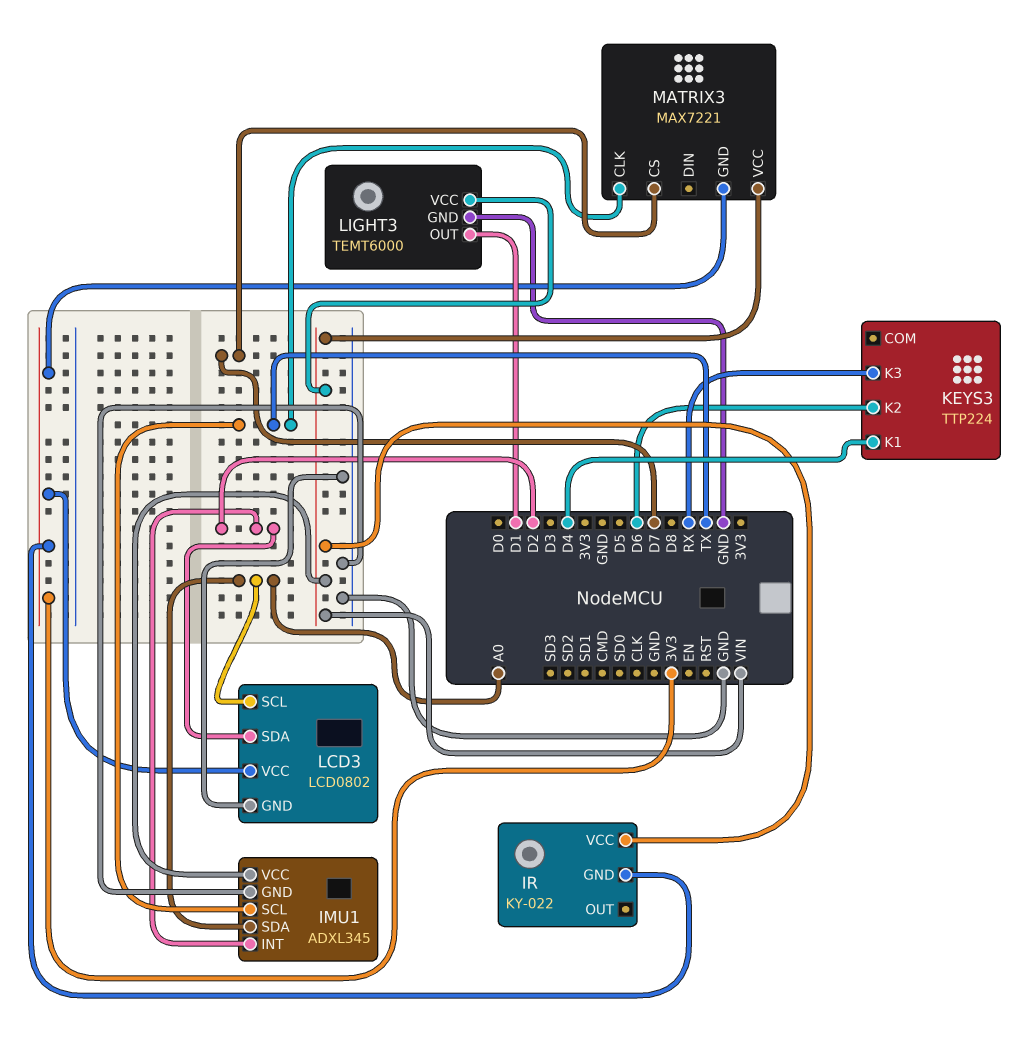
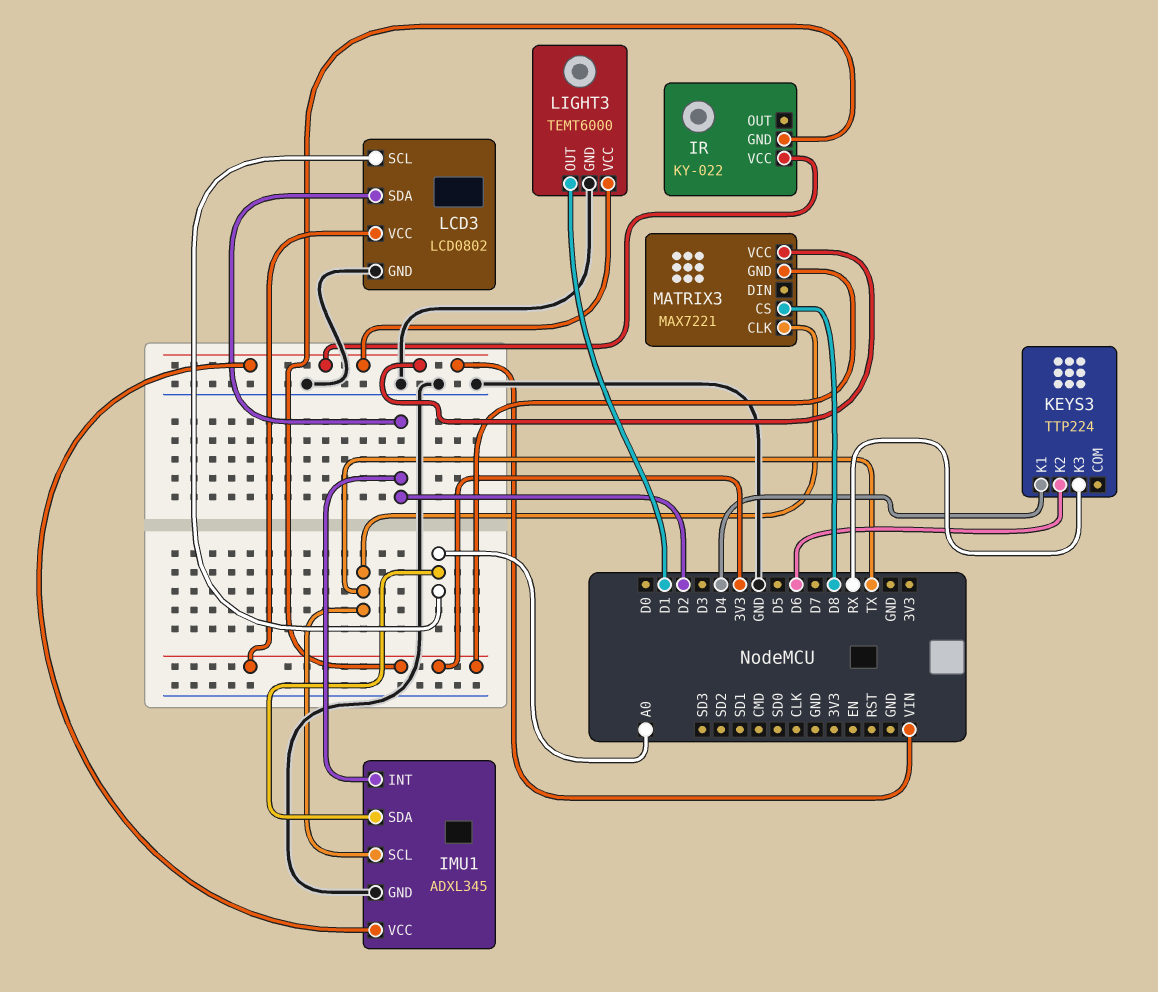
MATRIX3 pin CS: D7 -> D8

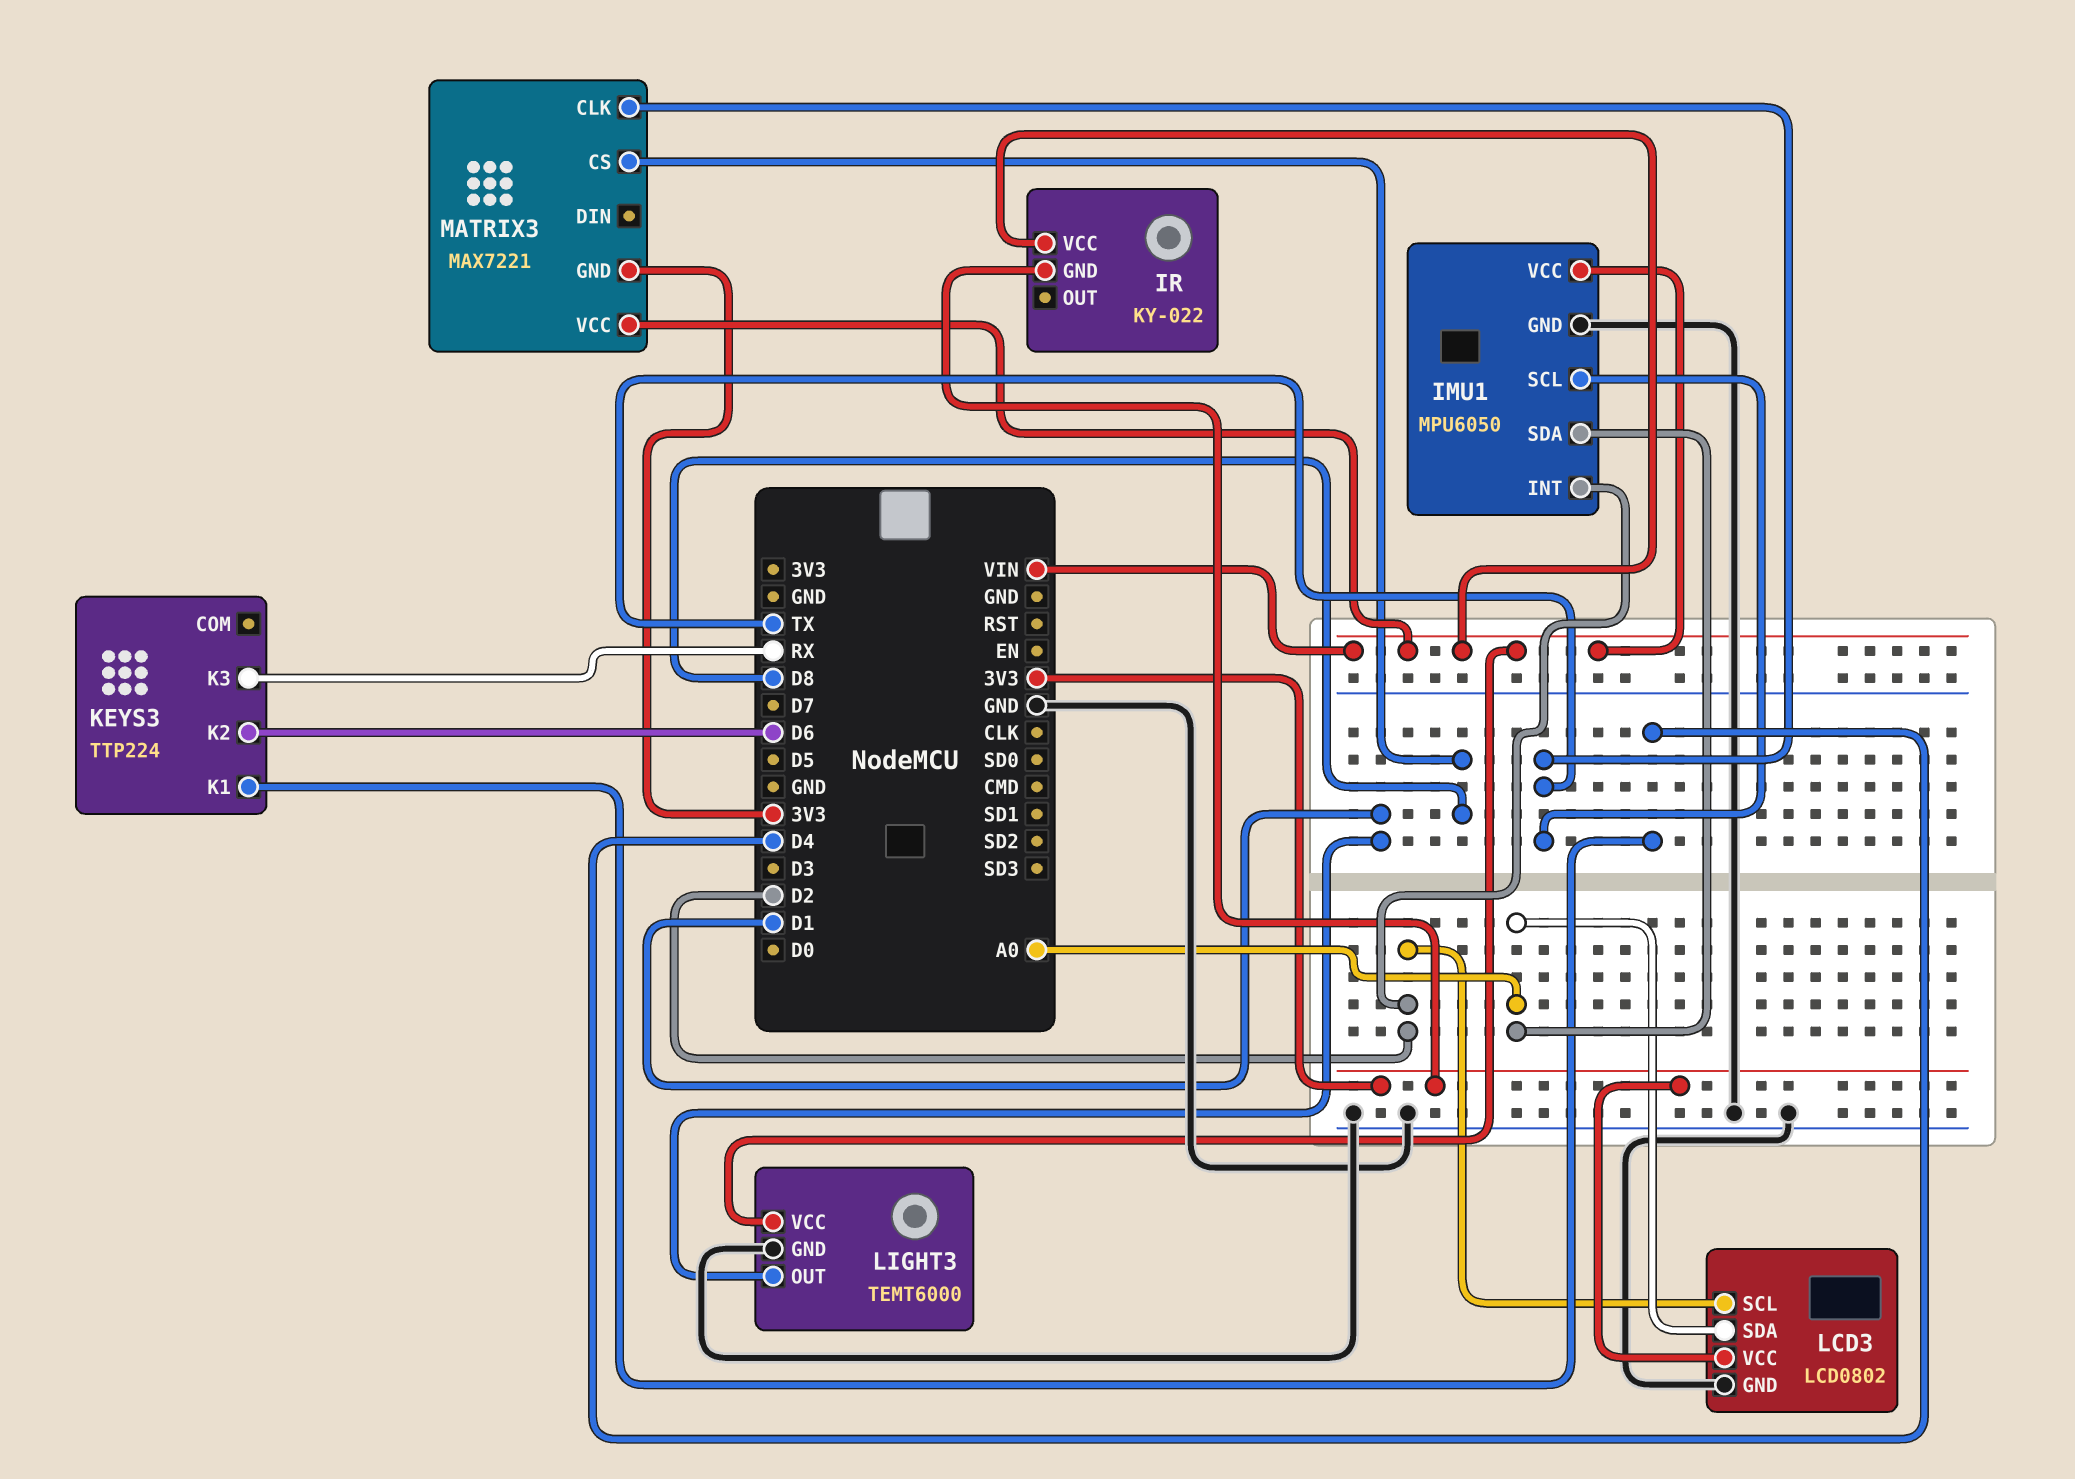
IMU1: ADXL345 -> MPU6050
LCD3 pin SCL: A0 -> D2
LCD3 pin SDA: D2 -> A0

